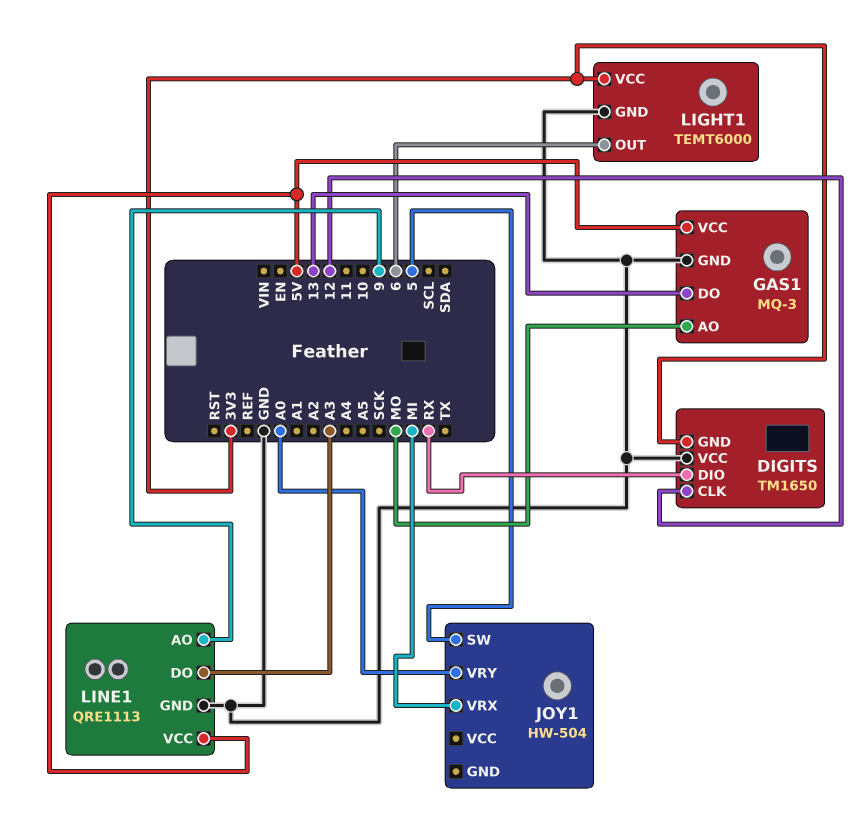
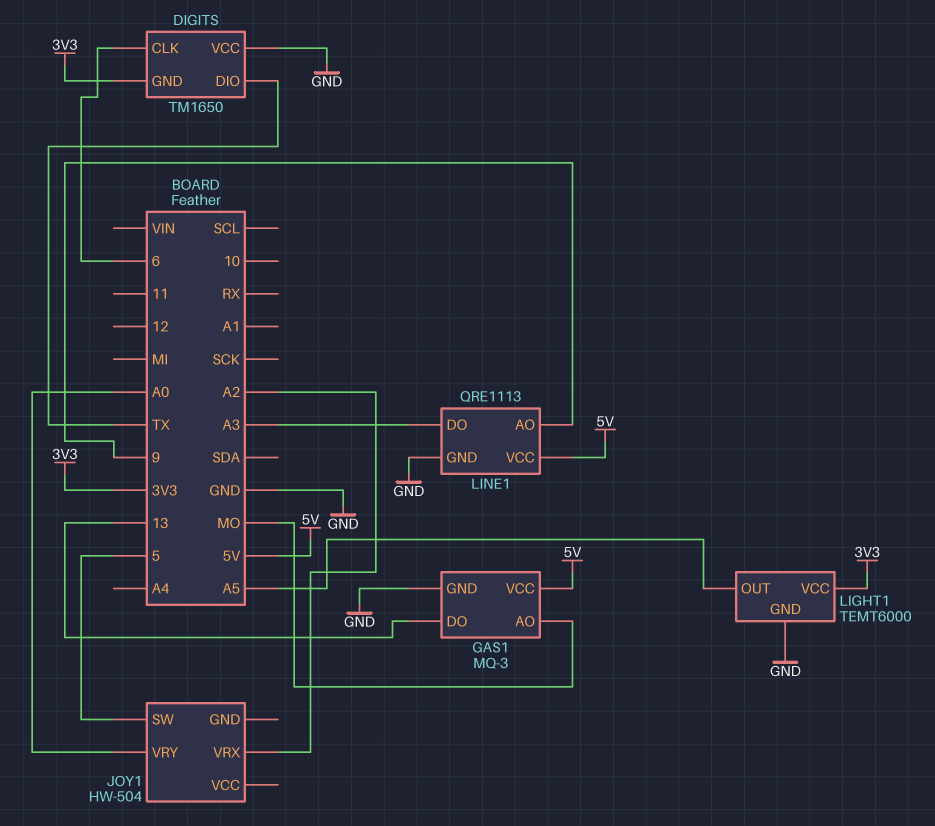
DIGITS pin CLK: 12 -> 6
DIGITS pin DIO: RX -> TX
JOY1 pin VRX: MI -> A2
LIGHT1 pin OUT: 6 -> A5

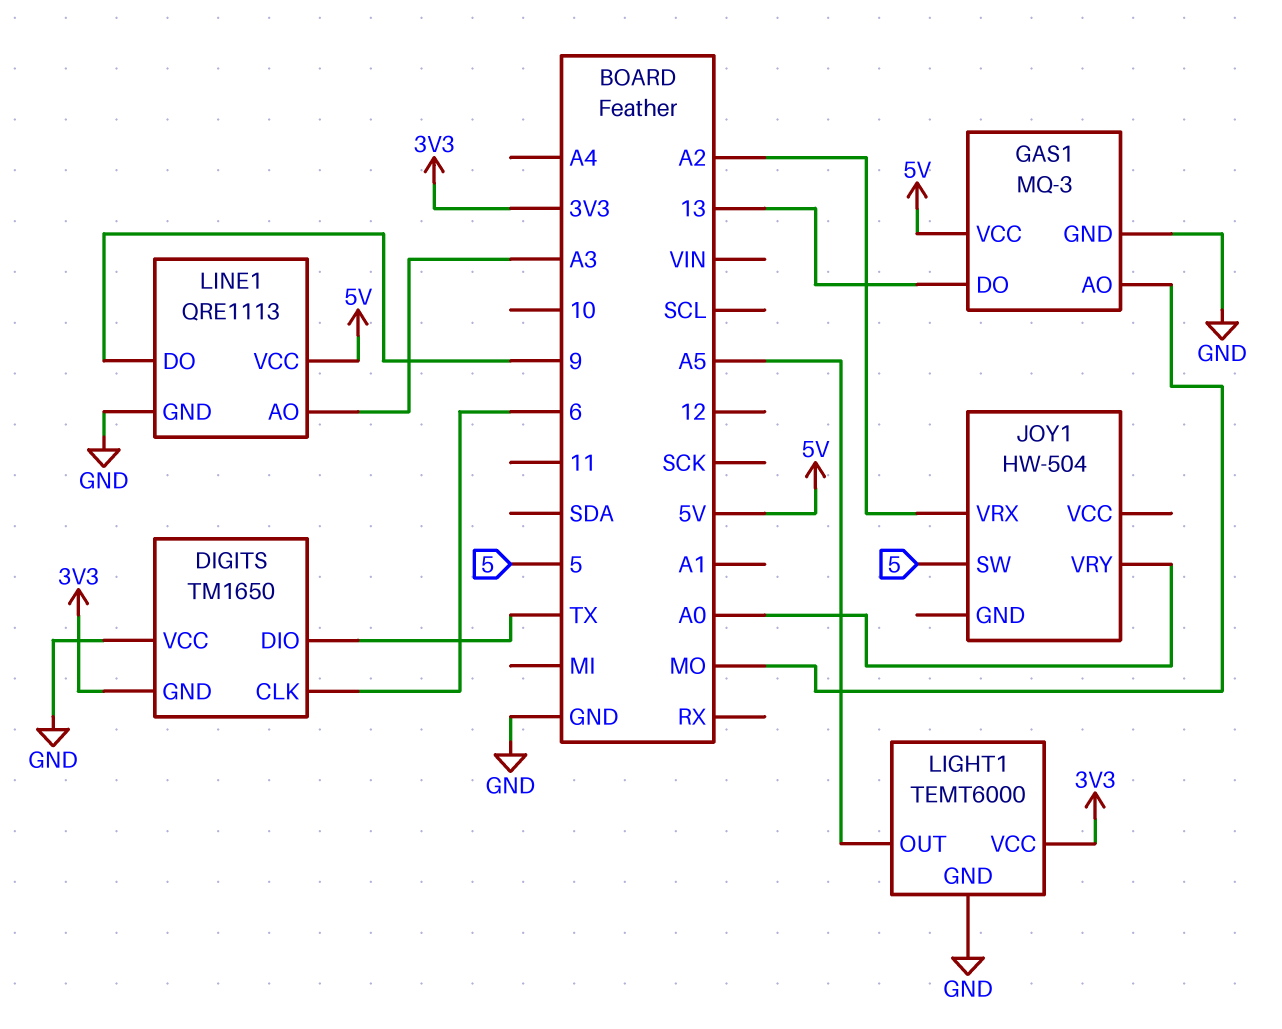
LINE1 pin AO: 9 -> A3
LINE1 pin DO: A3 -> 9

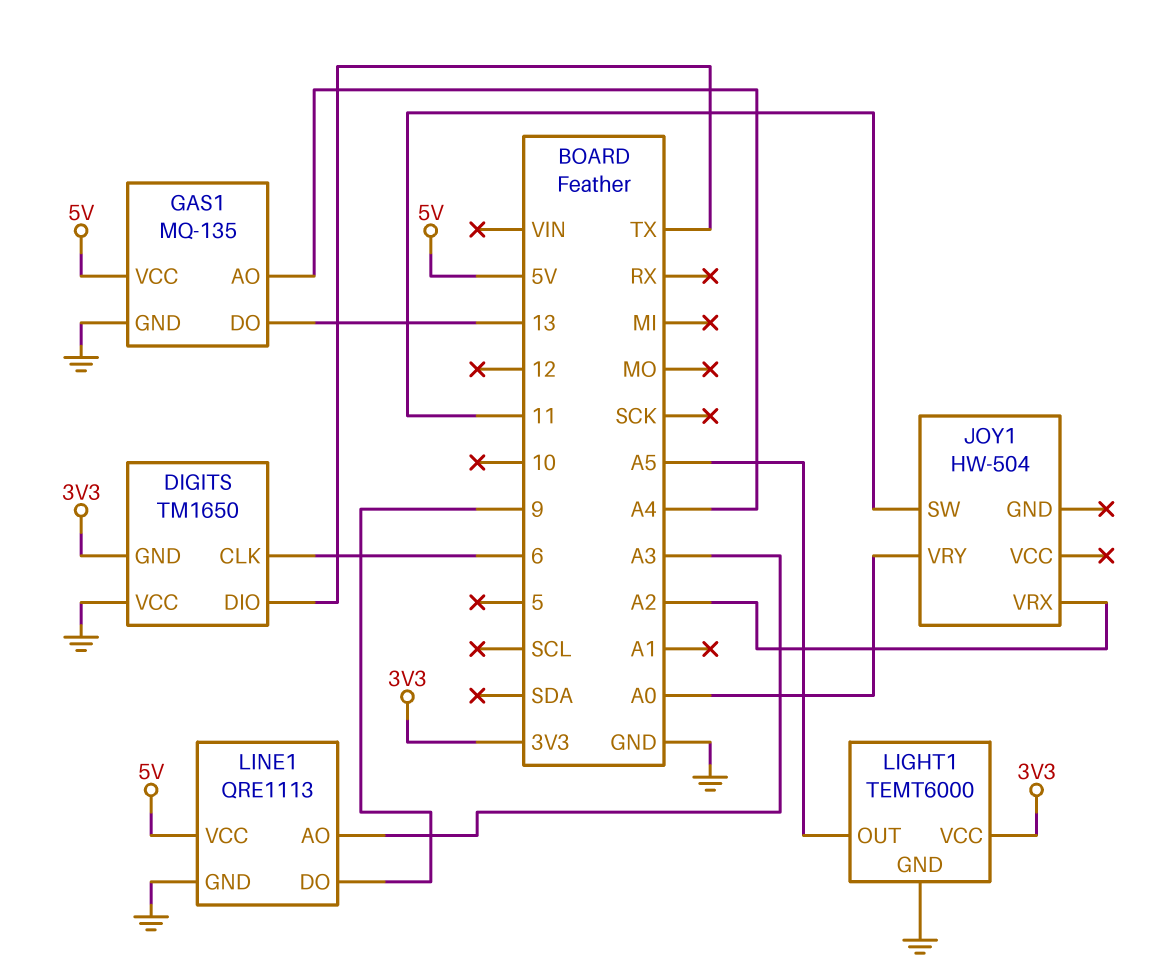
GAS1: MQ-3 -> MQ-135
GAS1 pin AO: MO -> A4
JOY1 pin SW: 5 -> 11

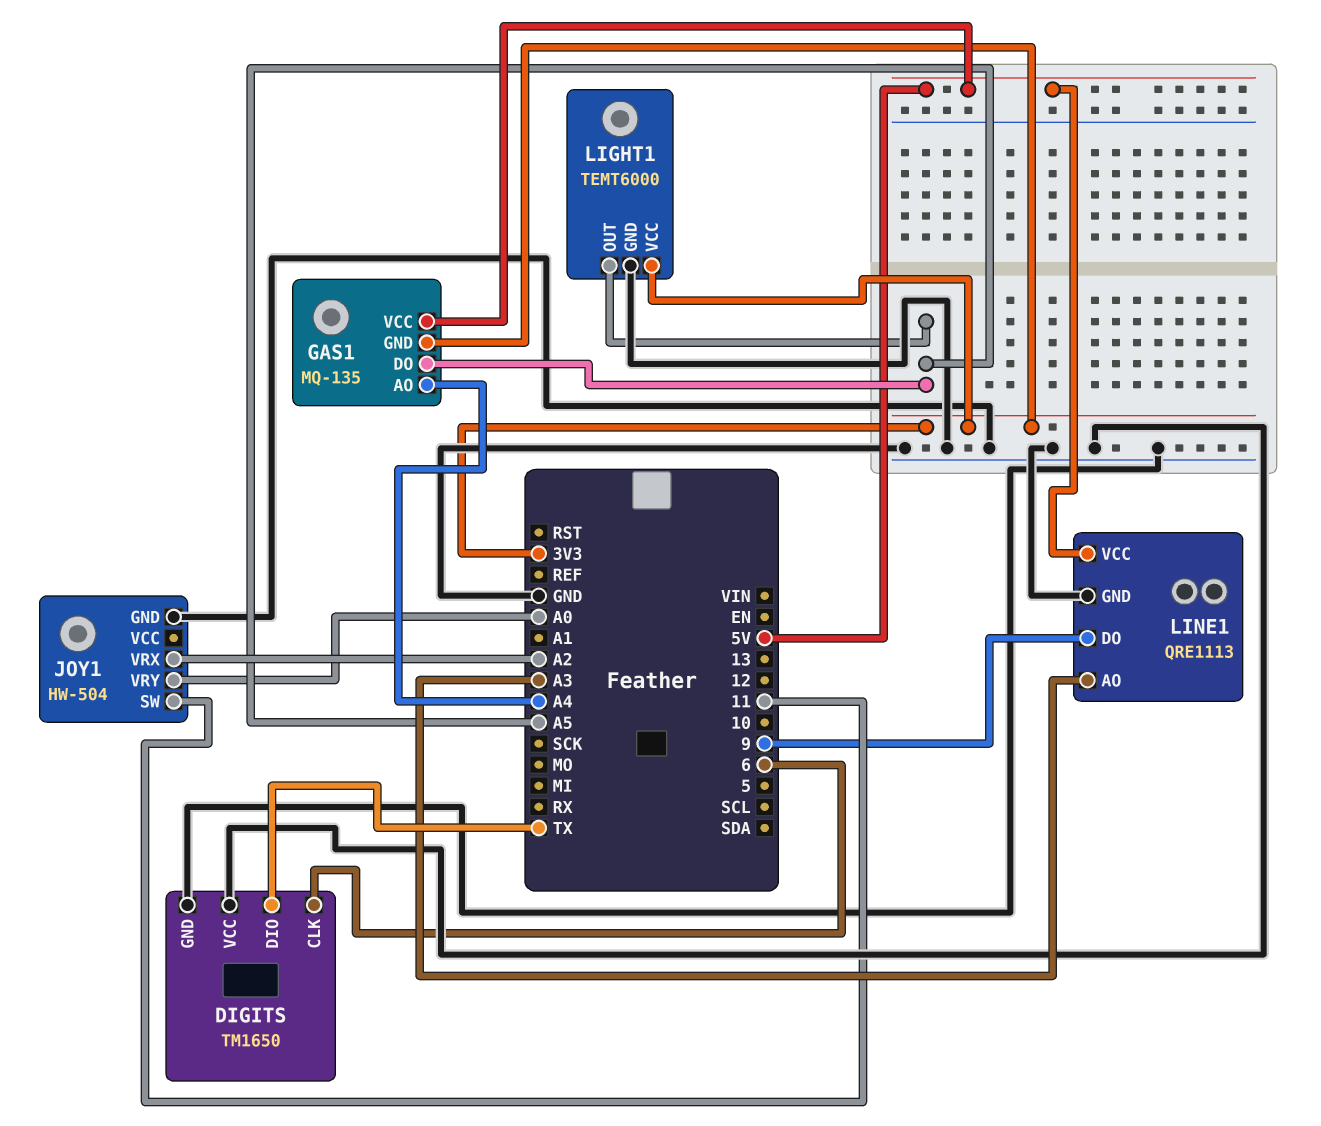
DIGITS pin GND: 3V3 -> GND
GAS1 pin DO: 13 -> A5
GAS1 pin GND: GND -> 3V3
JOY1 pin GND: none -> GND

